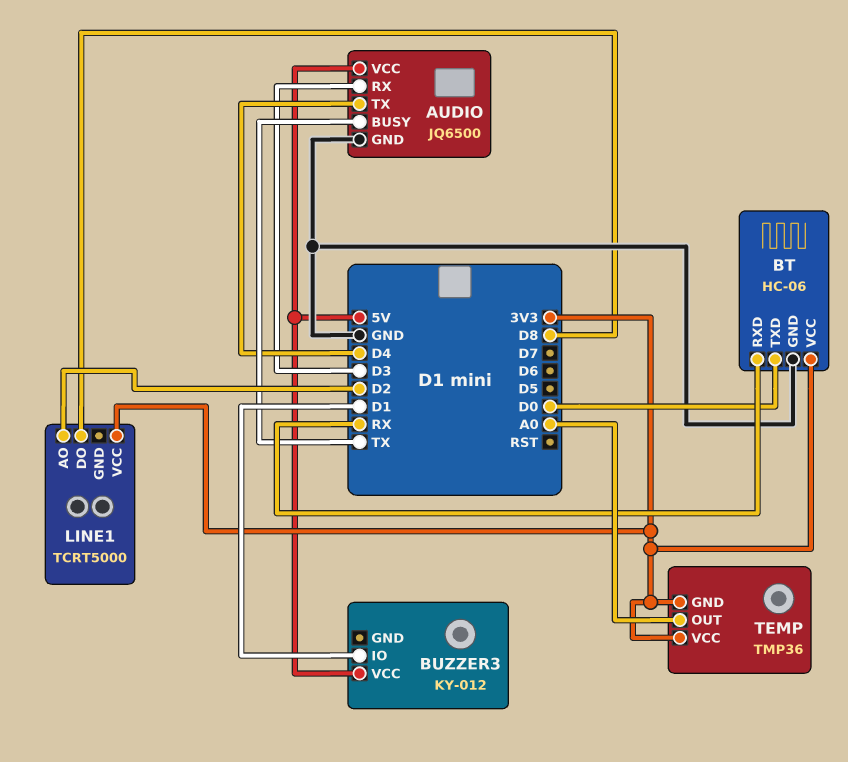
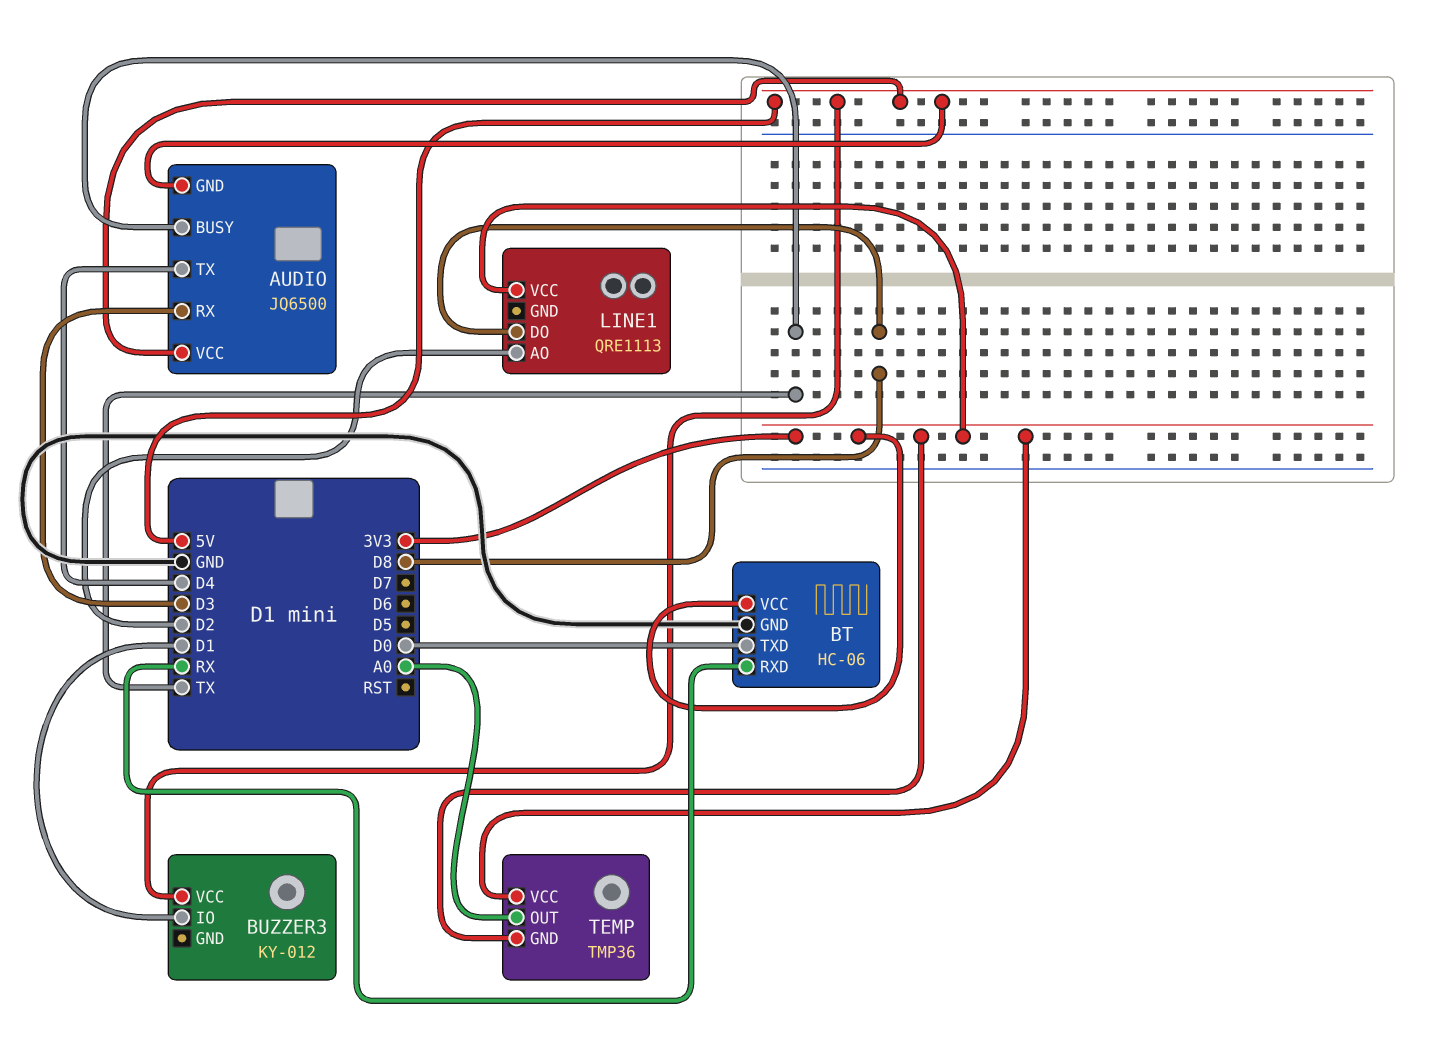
AUDIO pin GND: GND -> 5V
LINE1: TCRT5000 -> QRE1113

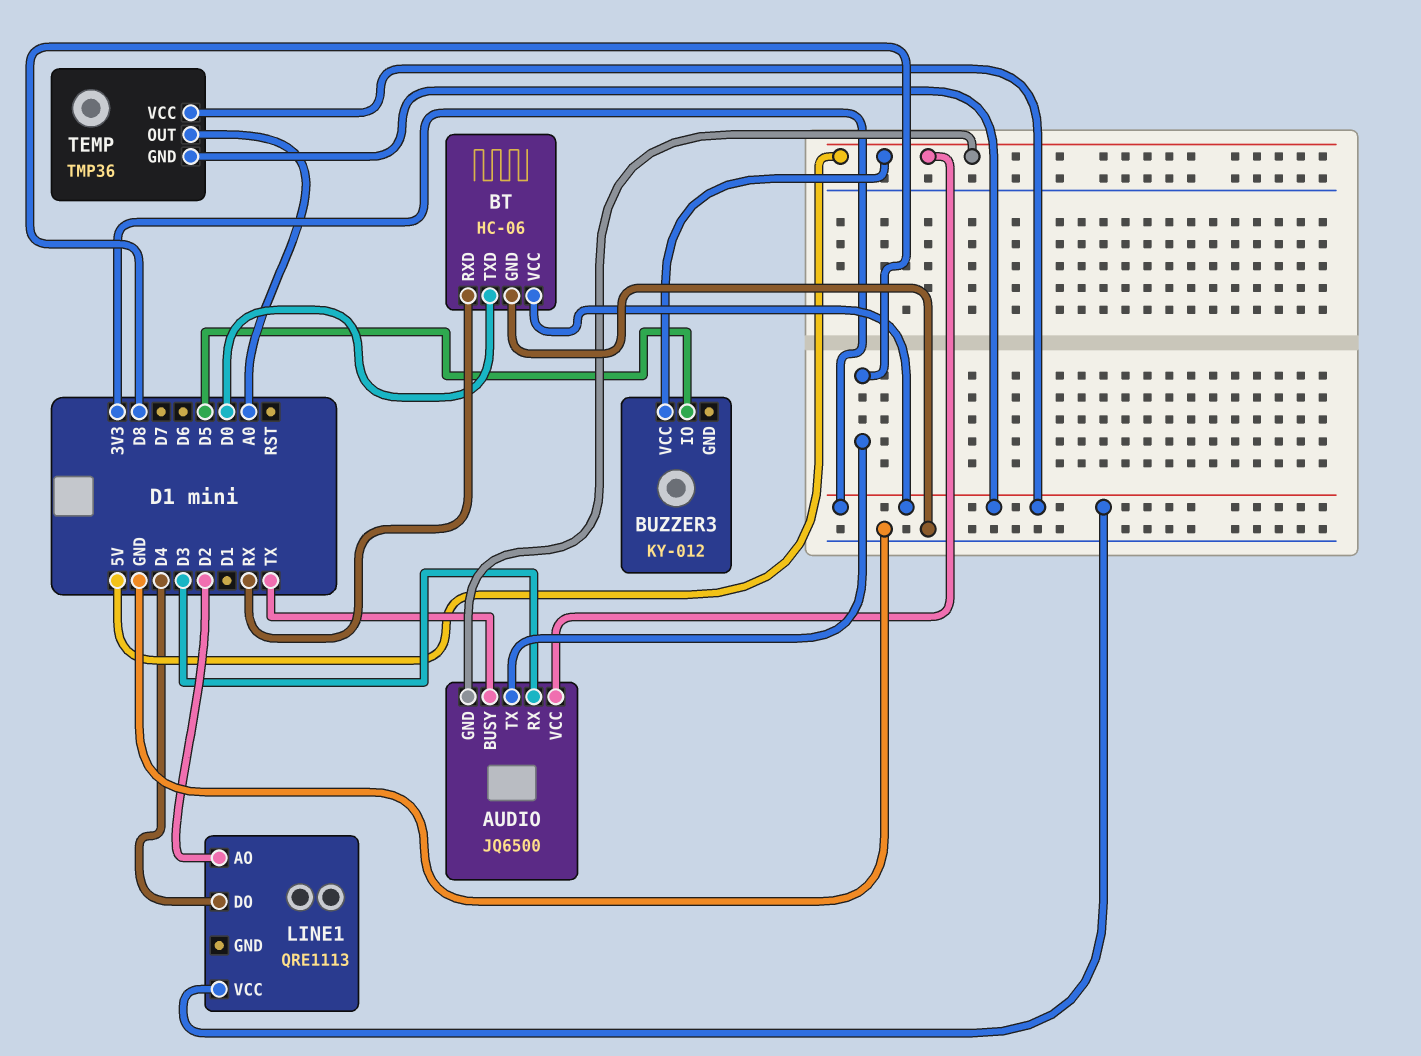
AUDIO pin TX: D4 -> D8
BUZZER3 pin IO: D1 -> D5
LINE1 pin DO: D8 -> D4

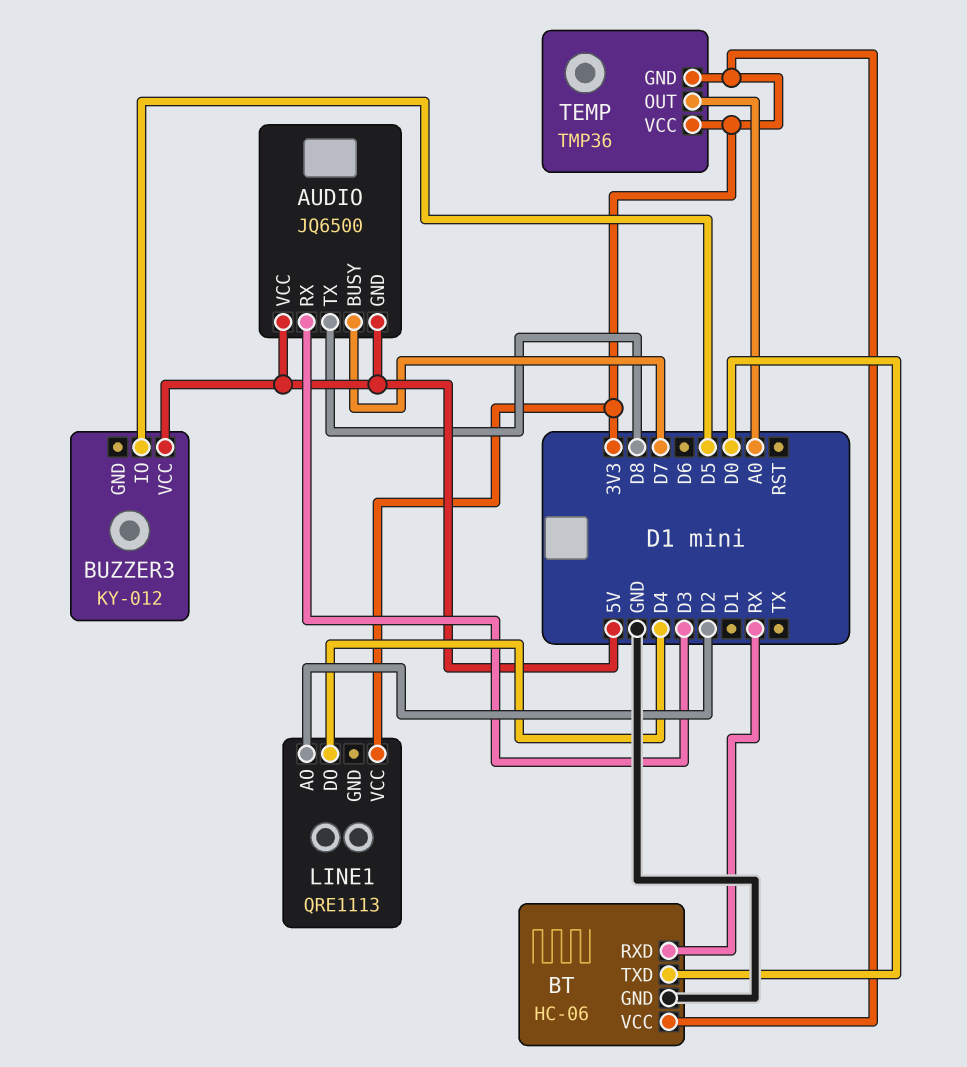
AUDIO pin BUSY: TX -> D7

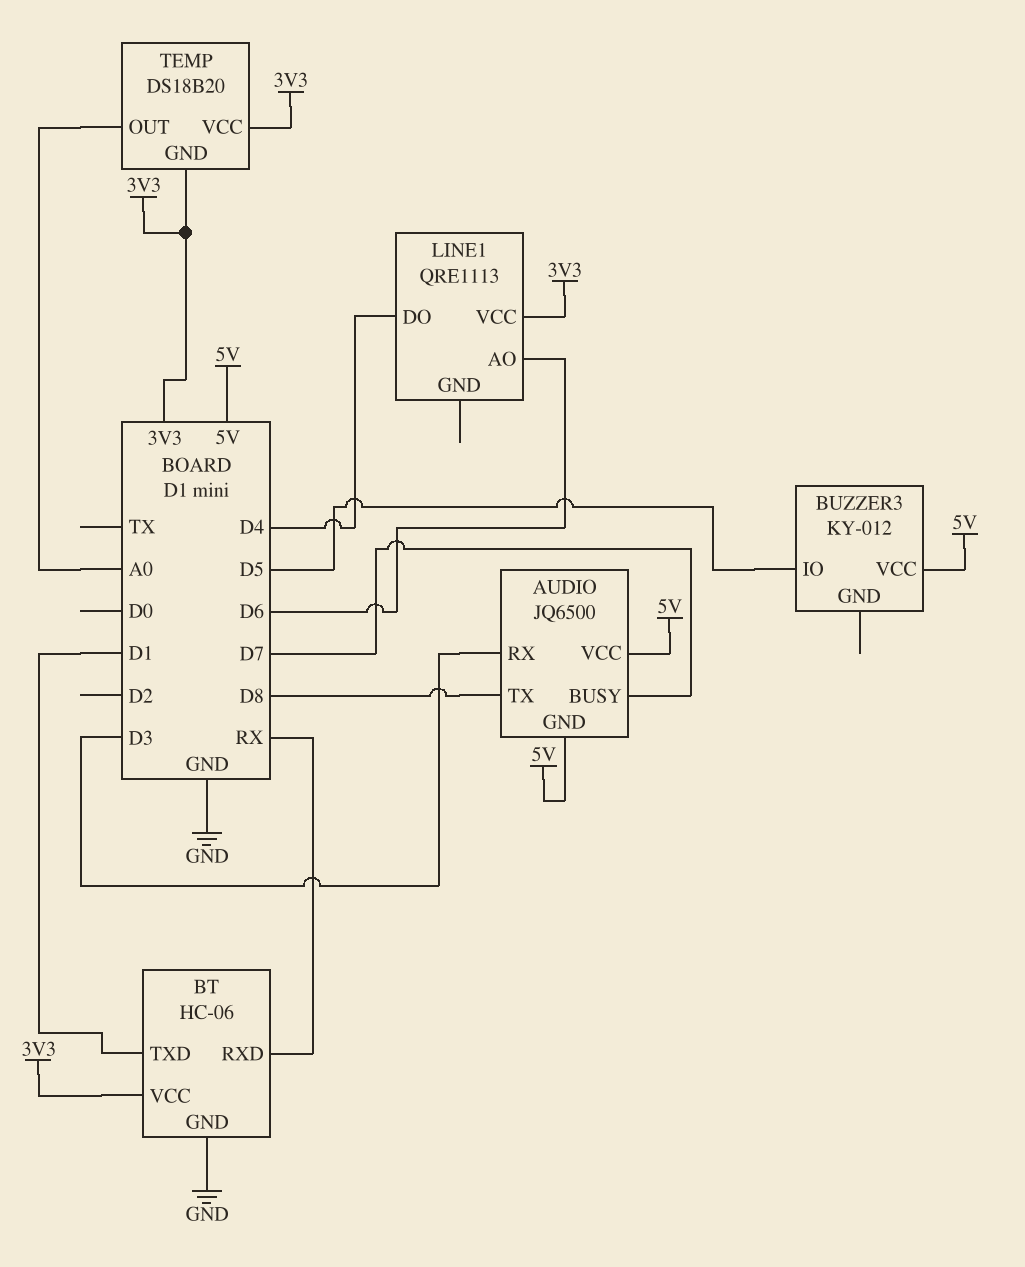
BT pin TXD: D0 -> D1
LINE1 pin AO: D2 -> D6
TEMP: TMP36 -> DS18B20

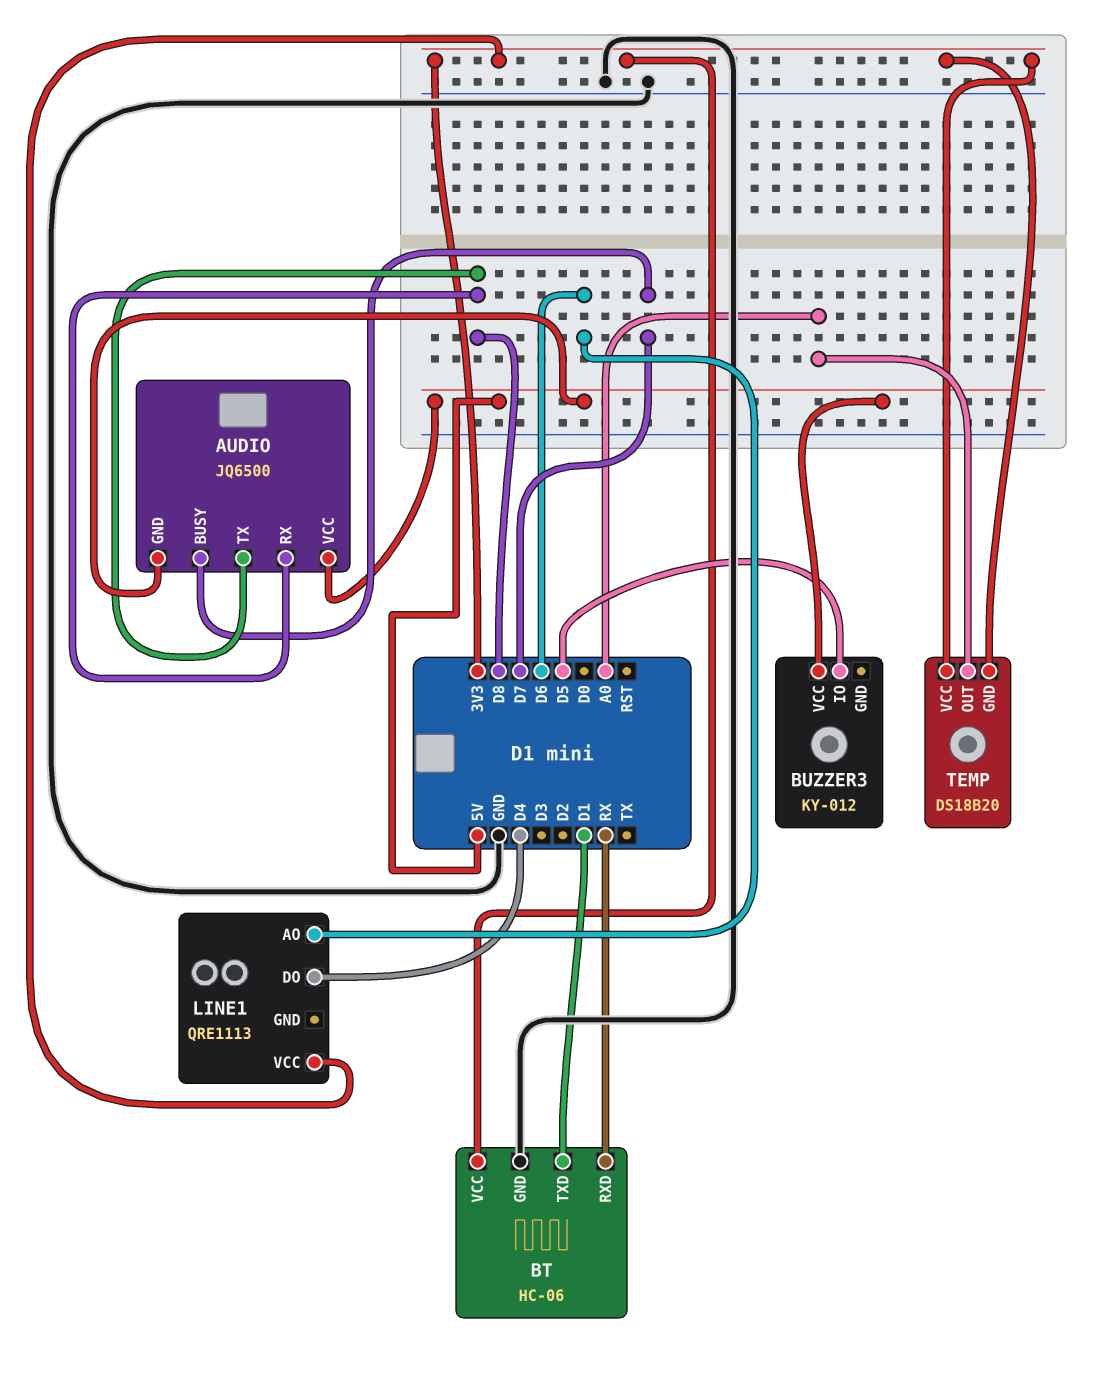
AUDIO pin RX: D3 -> D8

